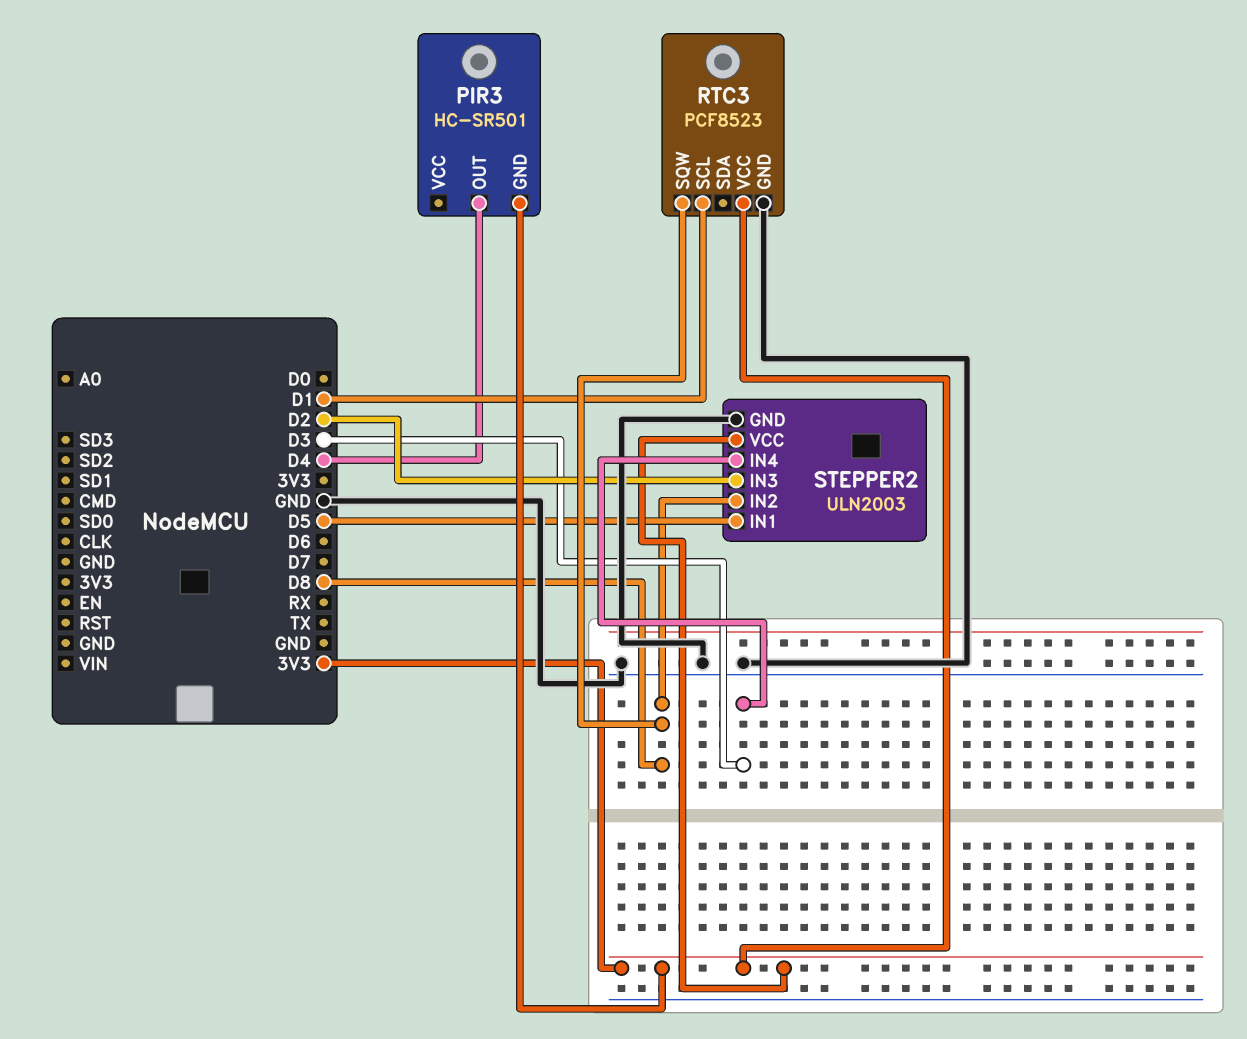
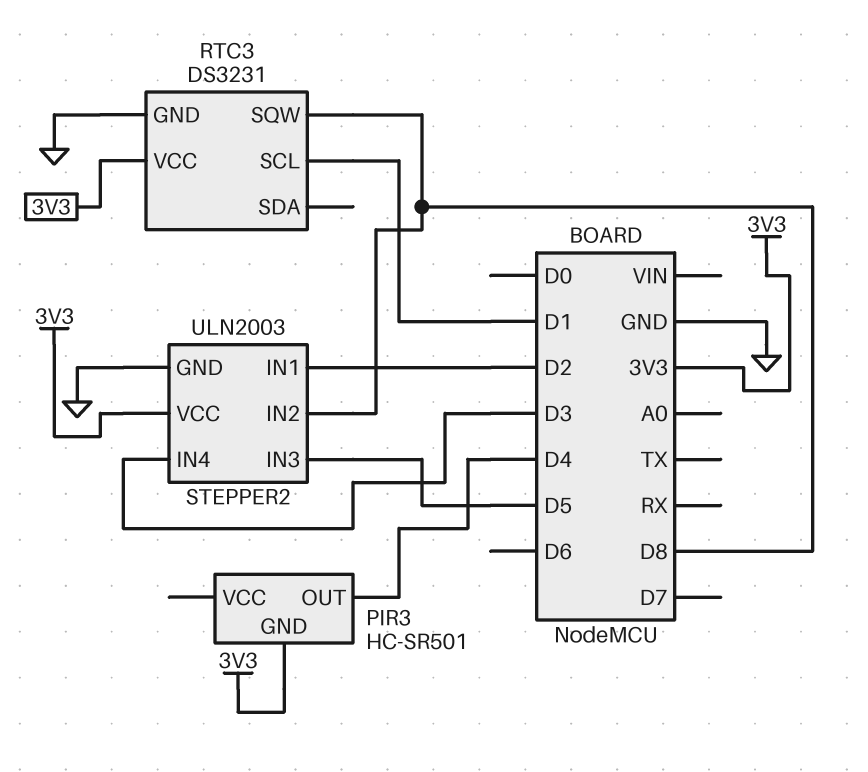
RTC3: PCF8523 -> DS3231
STEPPER2 pin IN1: D5 -> D2
STEPPER2 pin IN3: D2 -> D5

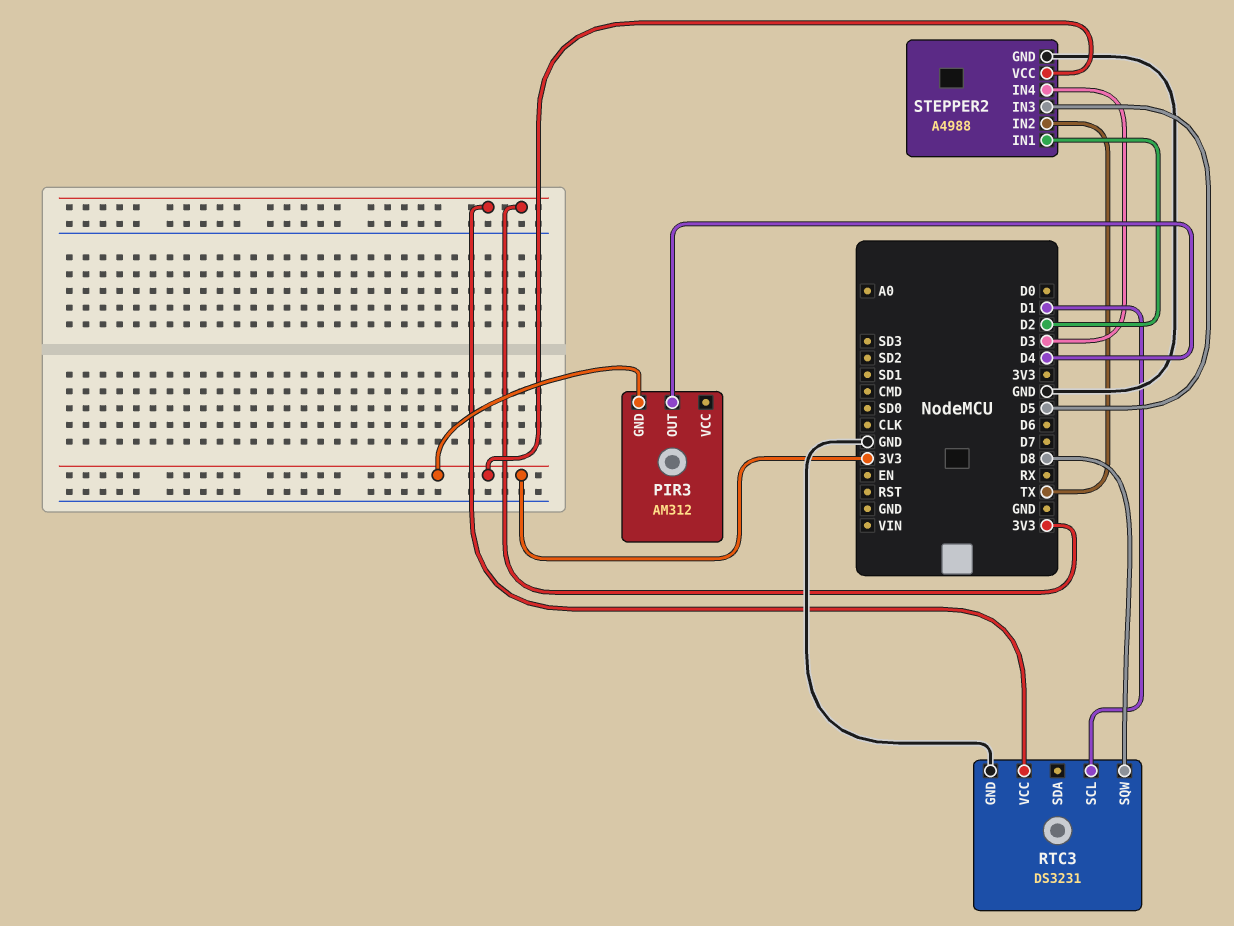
PIR3: HC-SR501 -> AM312
STEPPER2: ULN2003 -> A4988
STEPPER2 pin IN2: D8 -> TX

